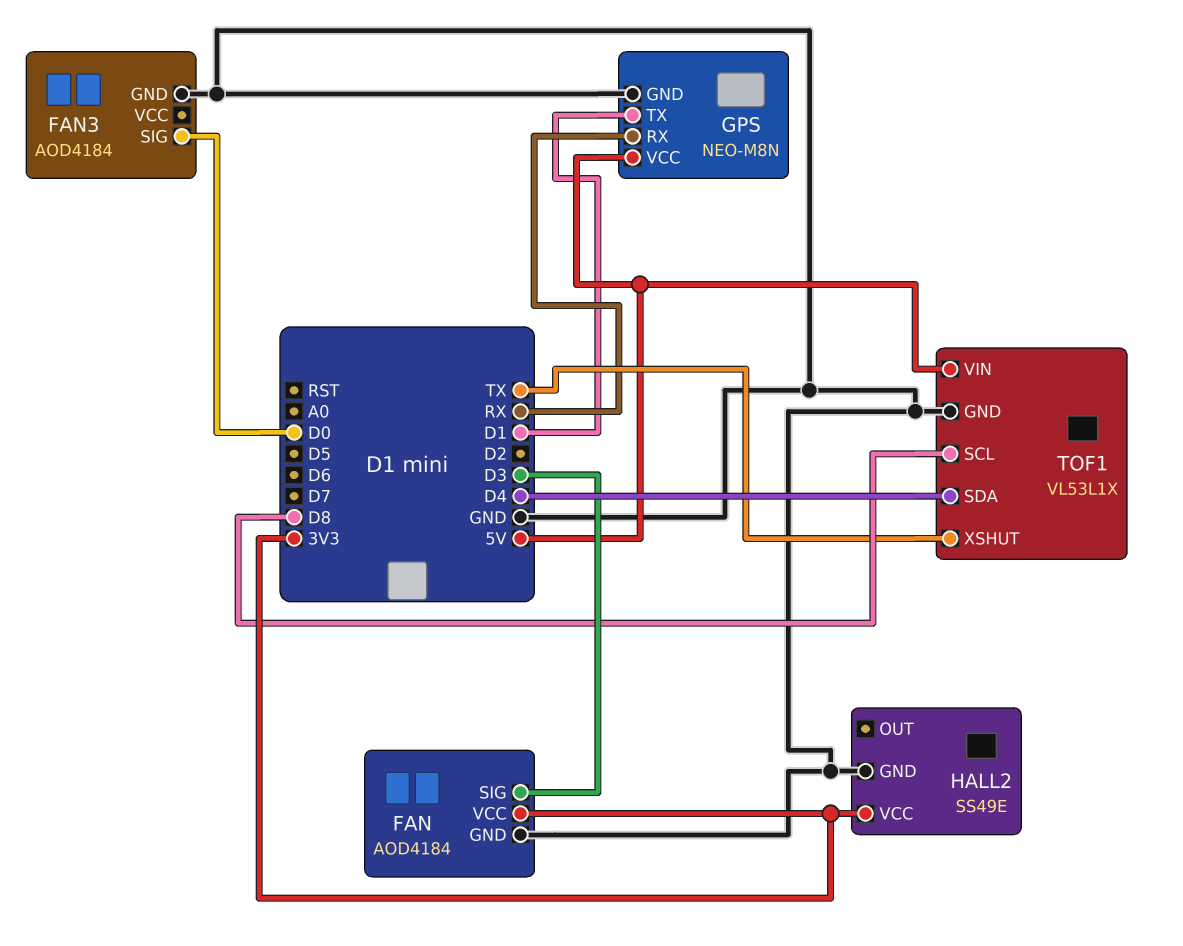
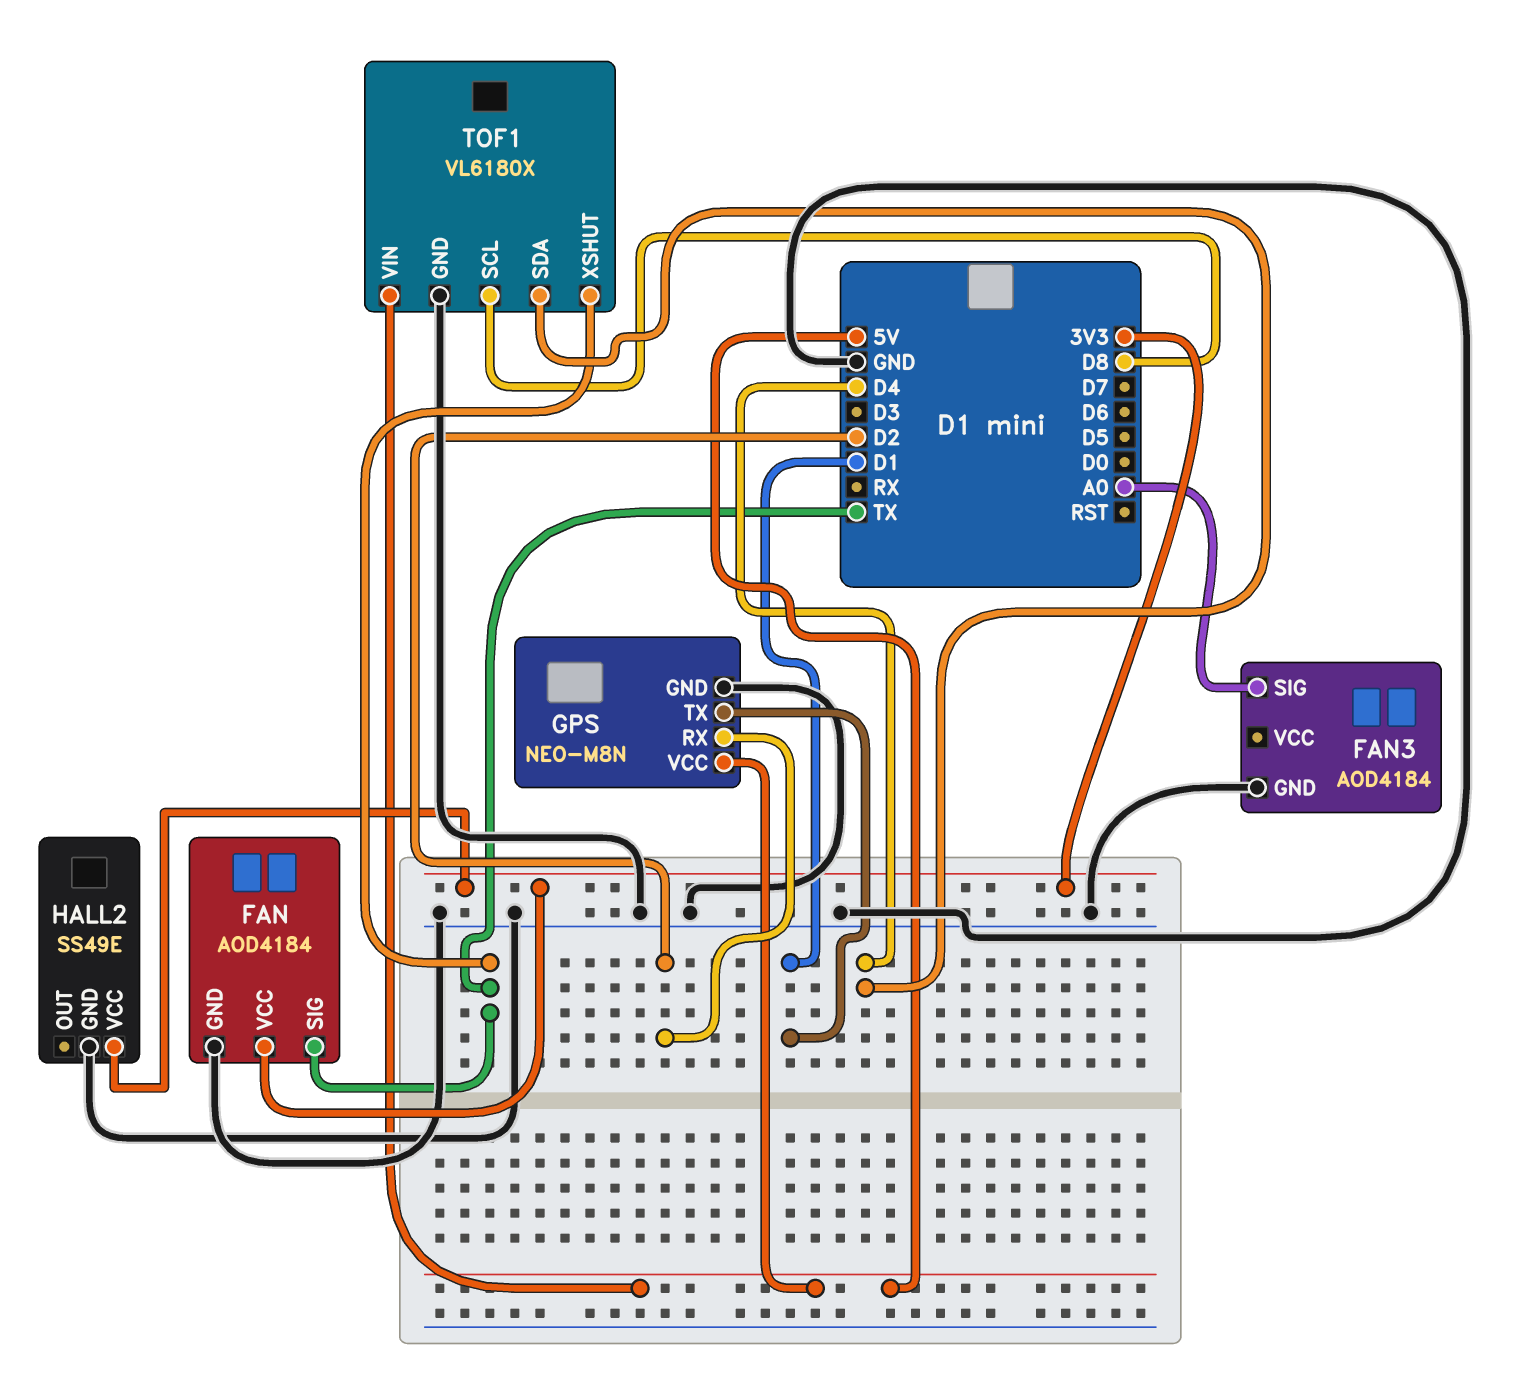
FAN pin SIG: D3 -> TX
FAN3 pin SIG: D0 -> A0
GPS pin RX: RX -> D2
TOF1: VL53L1X -> VL6180X

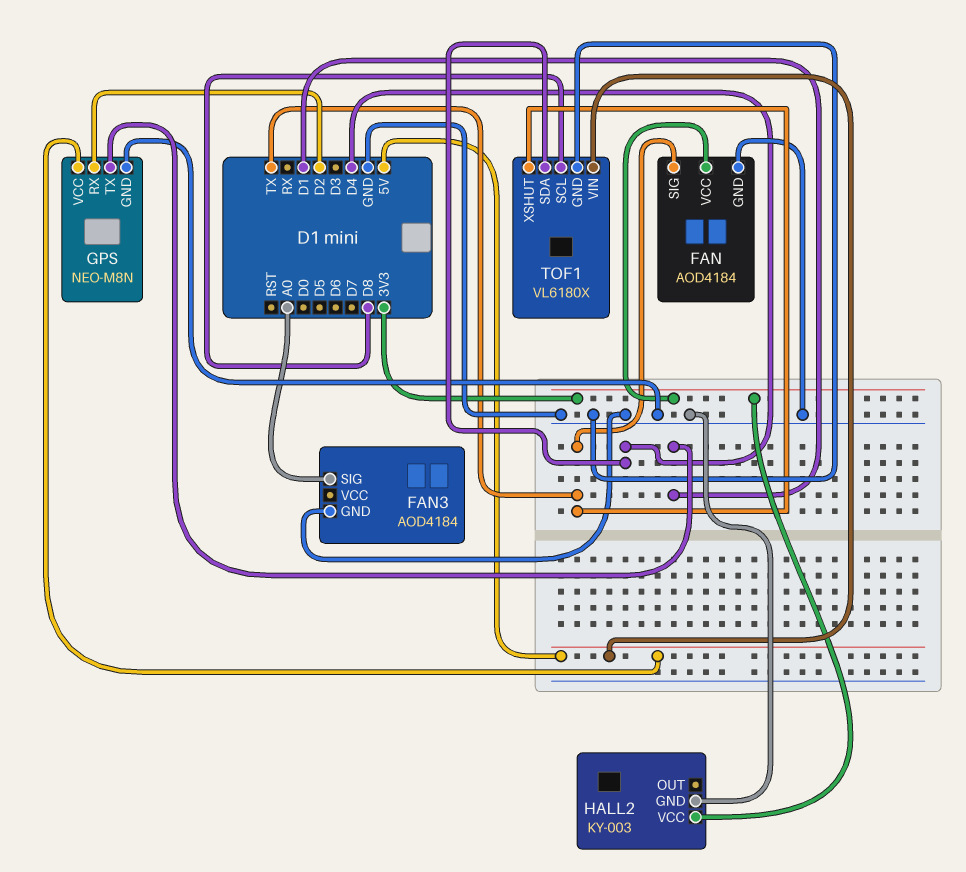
HALL2: SS49E -> KY-003

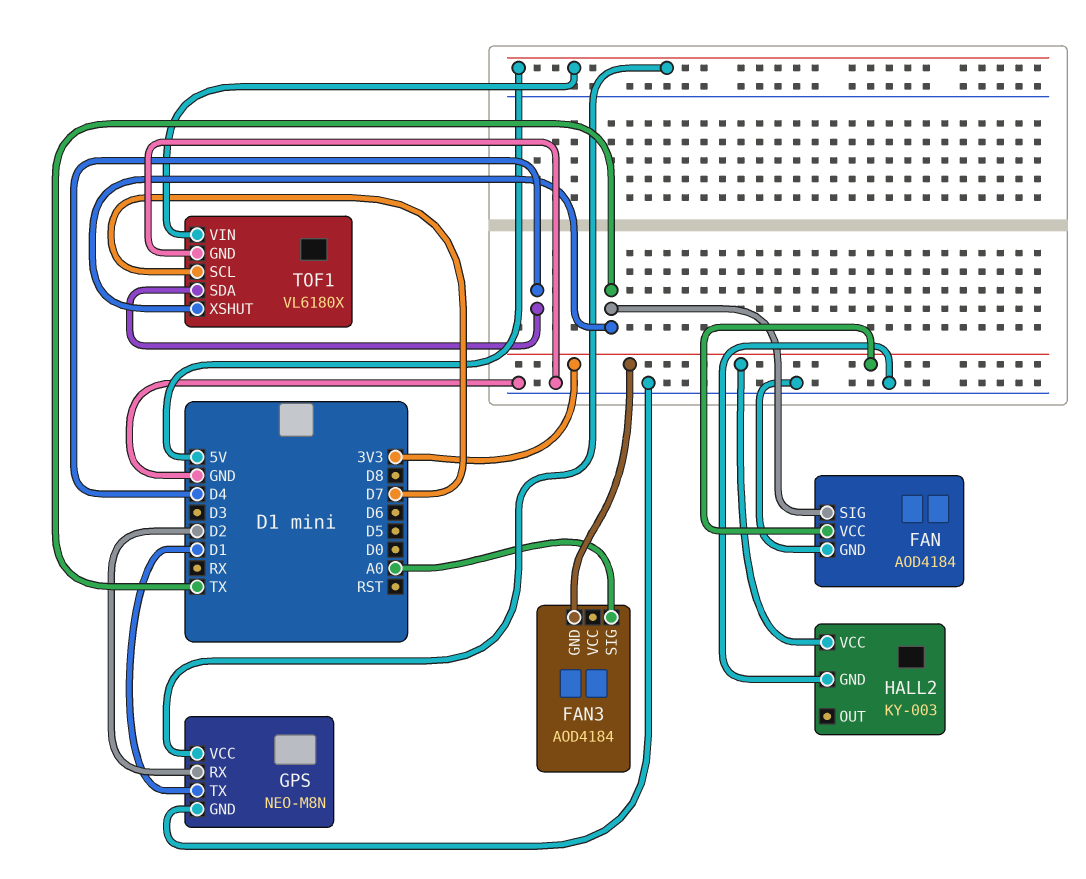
FAN3 pin GND: GND -> 3V3
TOF1 pin SCL: D8 -> D7

